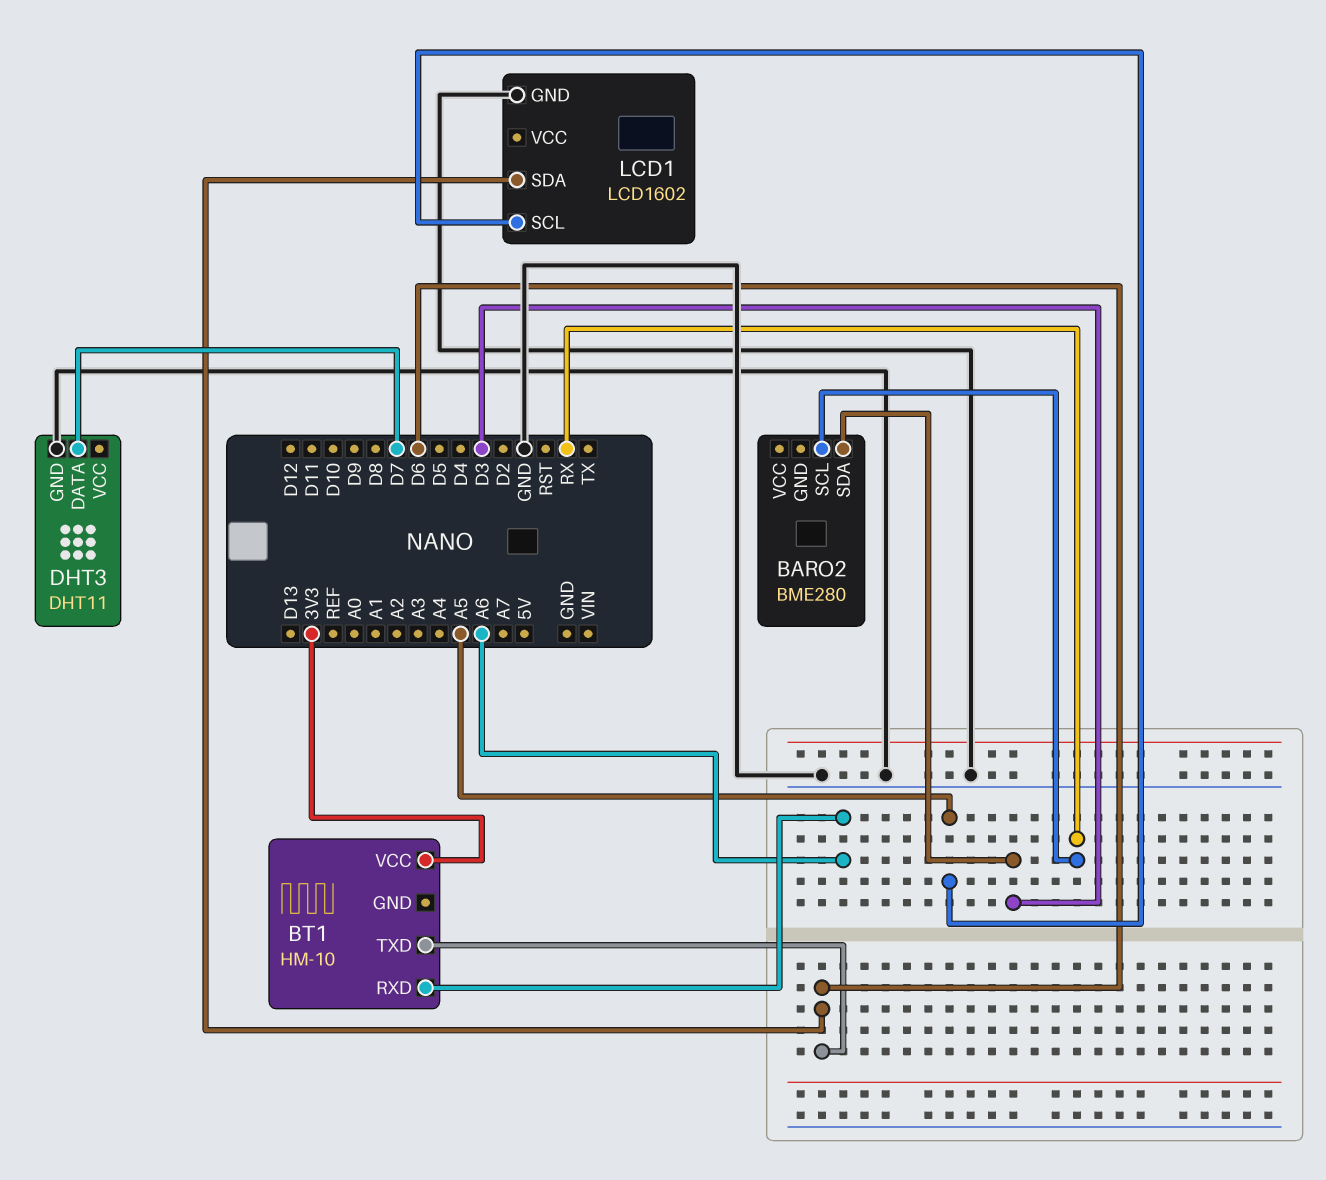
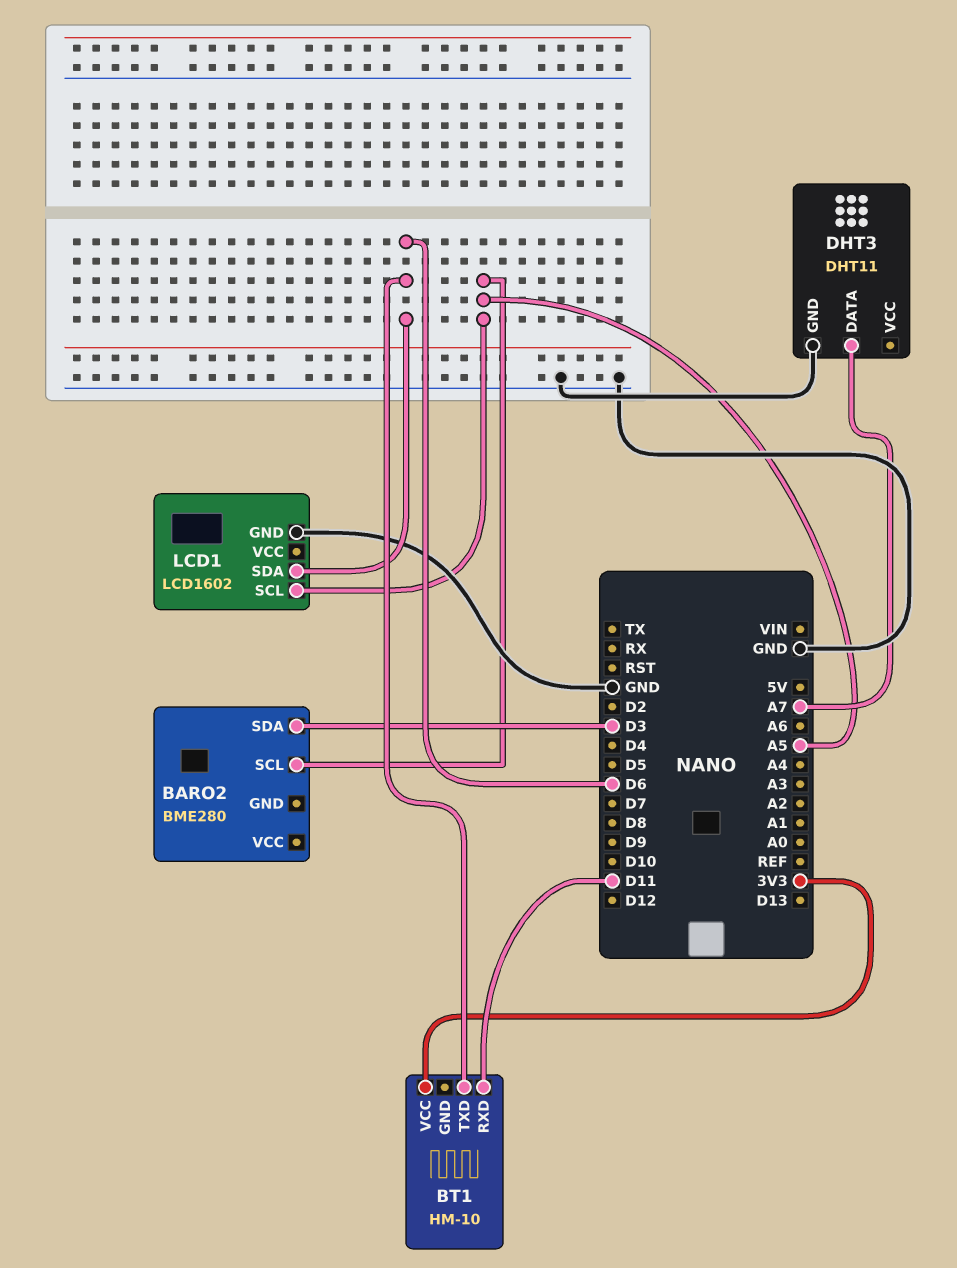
BARO2 pin SCL: RX -> A5
BT1 pin RXD: A6 -> D11
DHT3 pin DATA: D7 -> A7

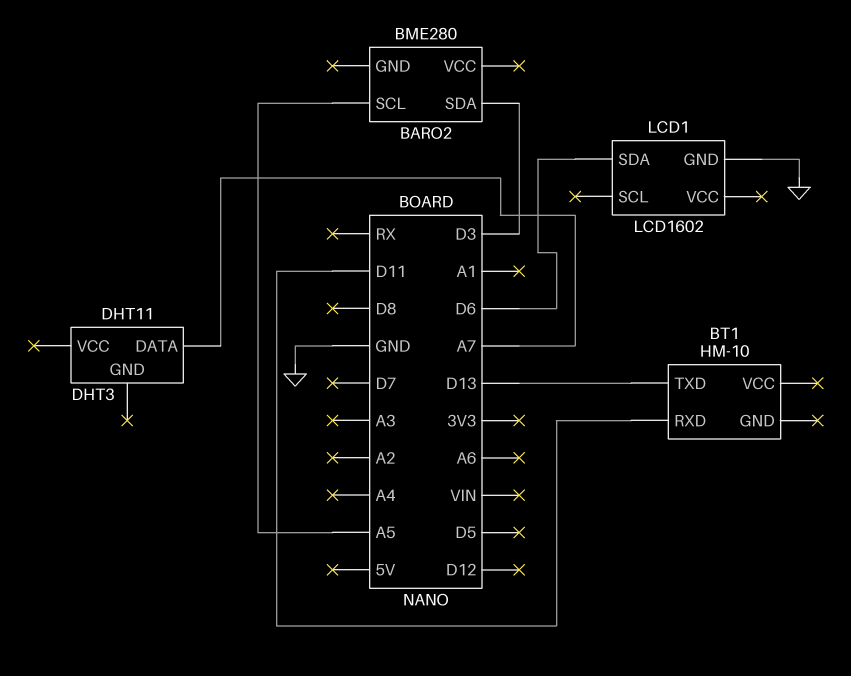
BT1 pin TXD: D6 -> D13
BT1 pin VCC: 3V3 -> none
DHT3 pin GND: GND -> none
LCD1 pin SCL: A5 -> none

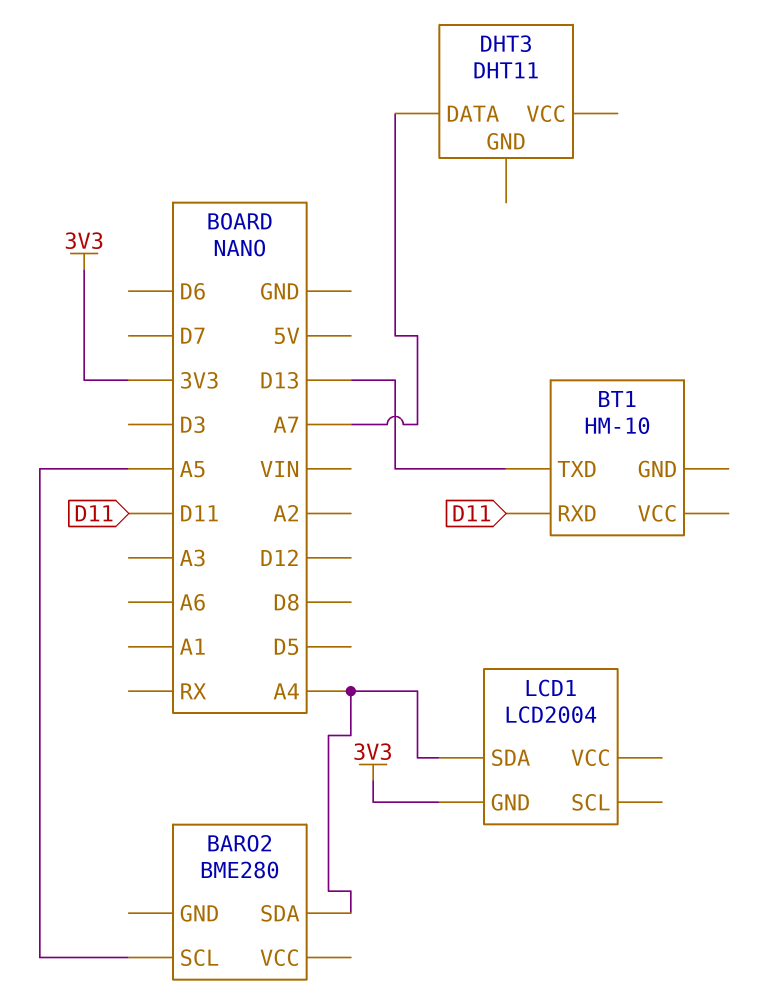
BARO2 pin SDA: D3 -> A4
LCD1: LCD1602 -> LCD2004
LCD1 pin GND: GND -> 3V3
LCD1 pin SDA: D6 -> A4

